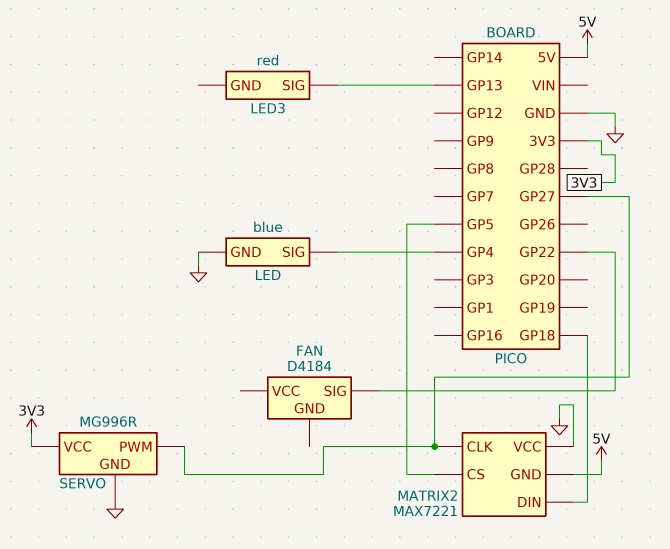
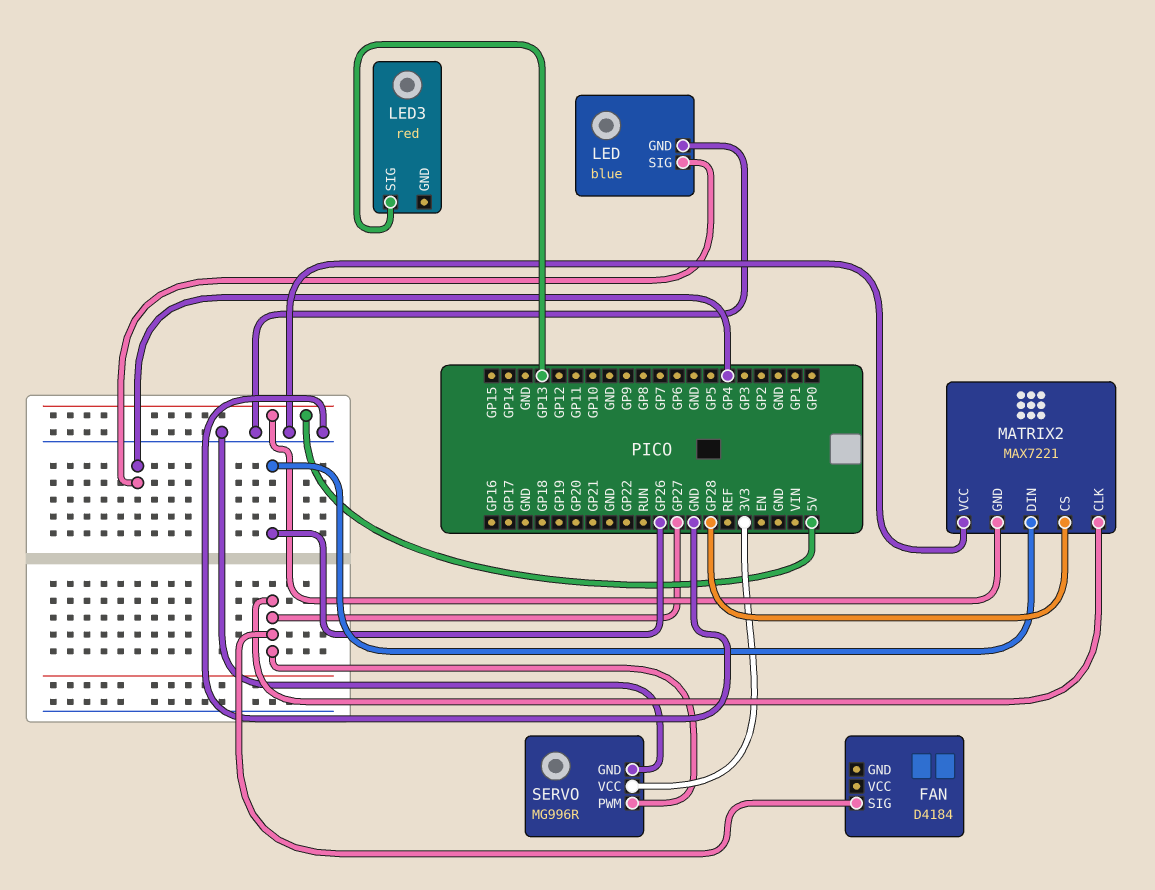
FAN pin SIG: GP22 -> GP27
MATRIX2 pin CS: GP5 -> GP28
MATRIX2 pin DIN: GP18 -> GP26

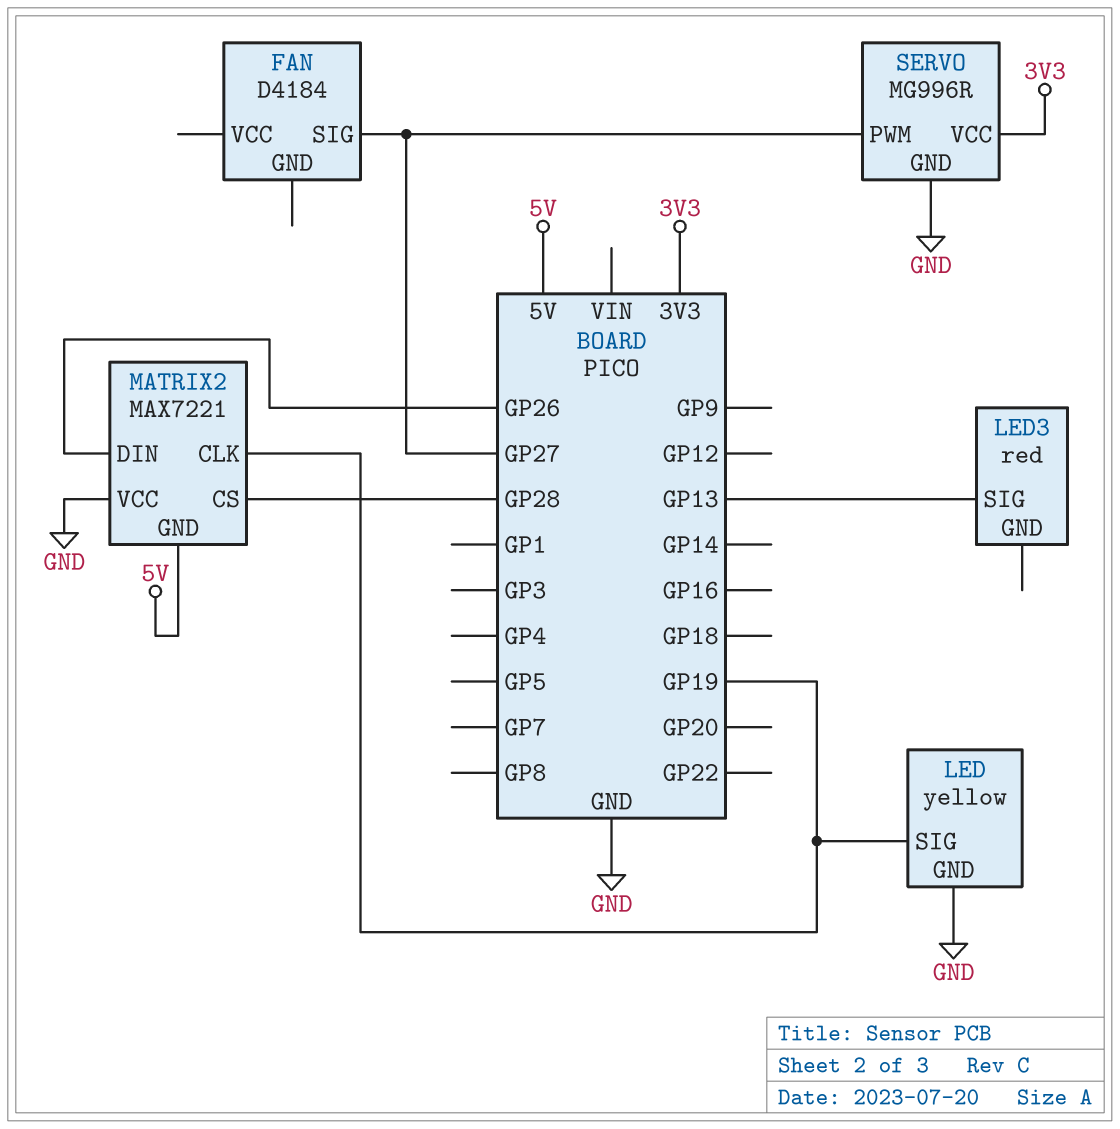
LED: blue -> yellow
LED pin SIG: GP4 -> GP19
MATRIX2 pin CLK: GP27 -> GP19

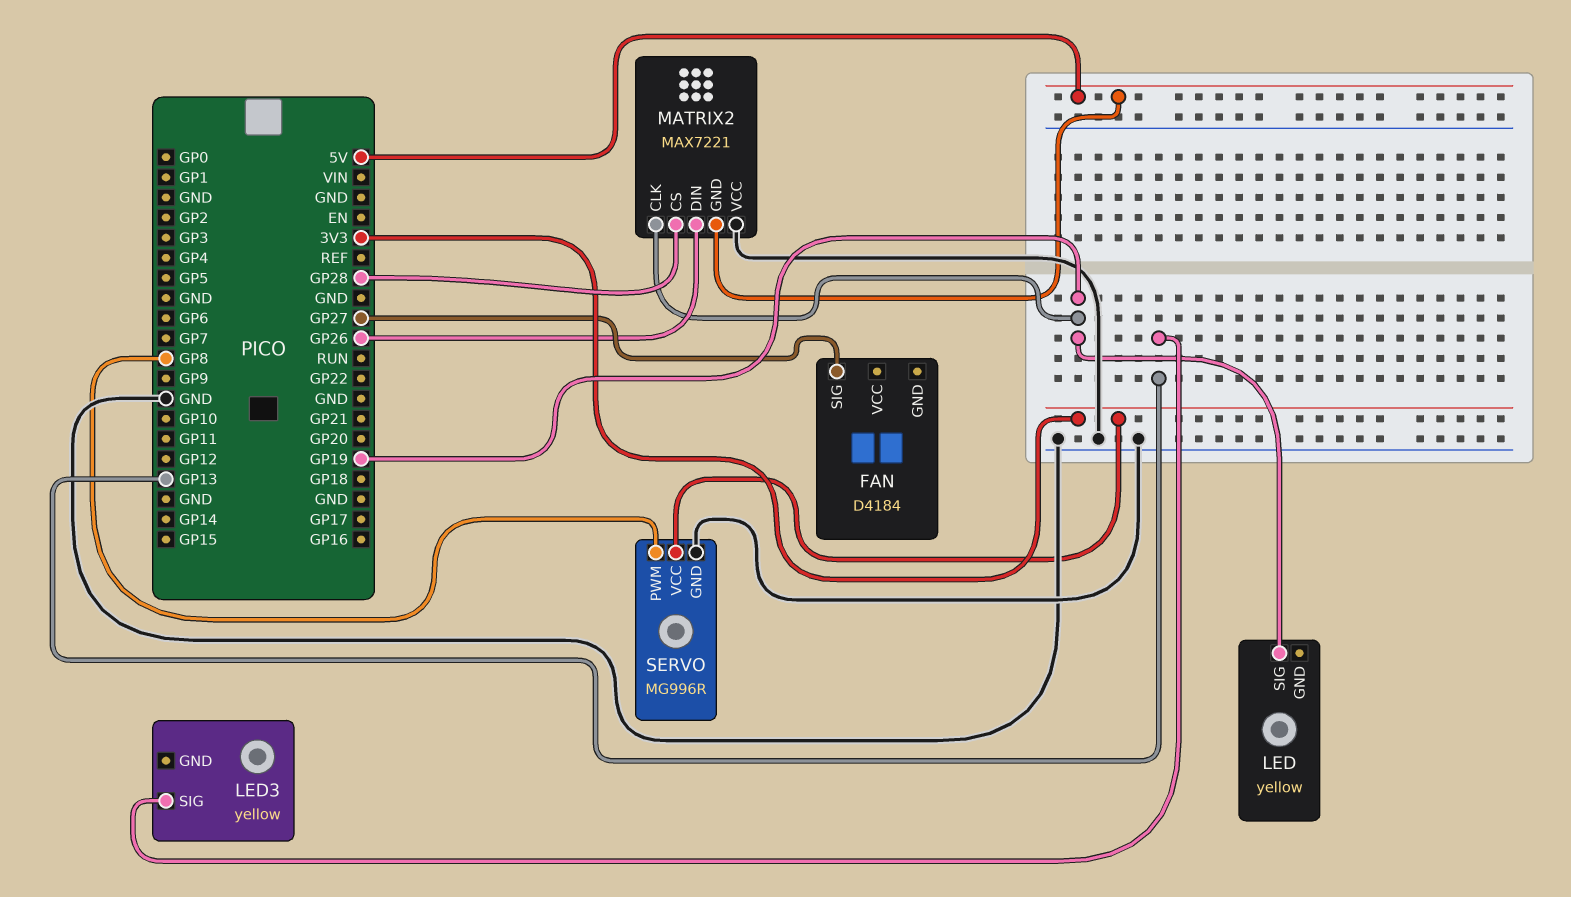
LED pin GND: GND -> none
LED3: red -> yellow
SERVO pin PWM: GP27 -> GP8

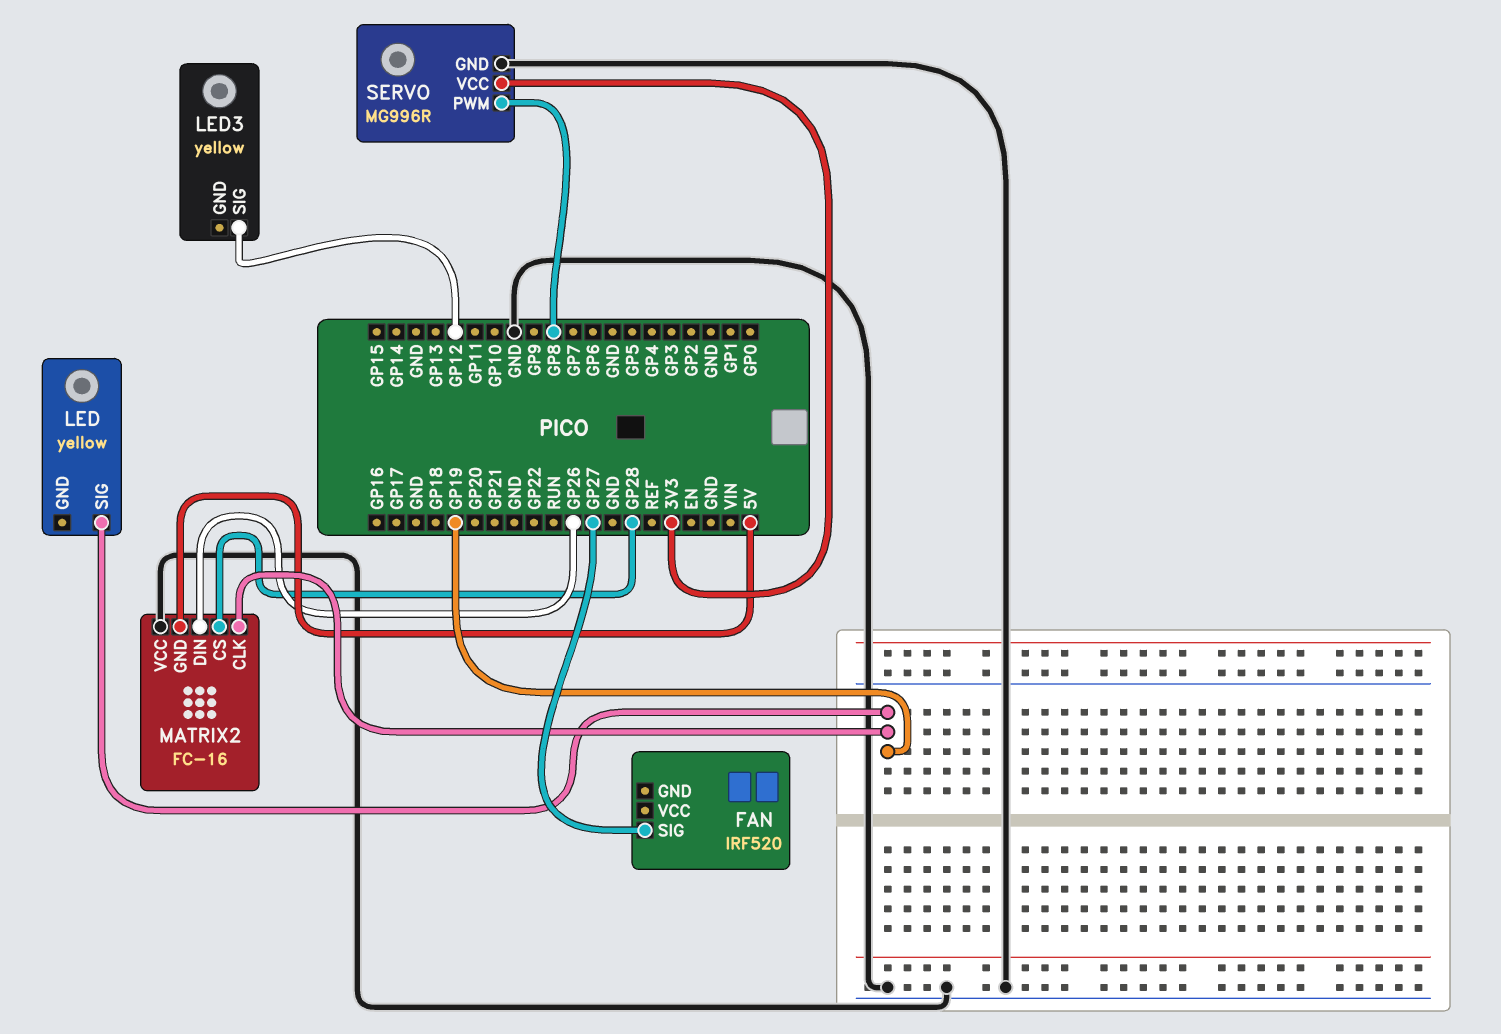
FAN: D4184 -> IRF520
LED3 pin SIG: GP13 -> GP12
MATRIX2: MAX7221 -> FC-16

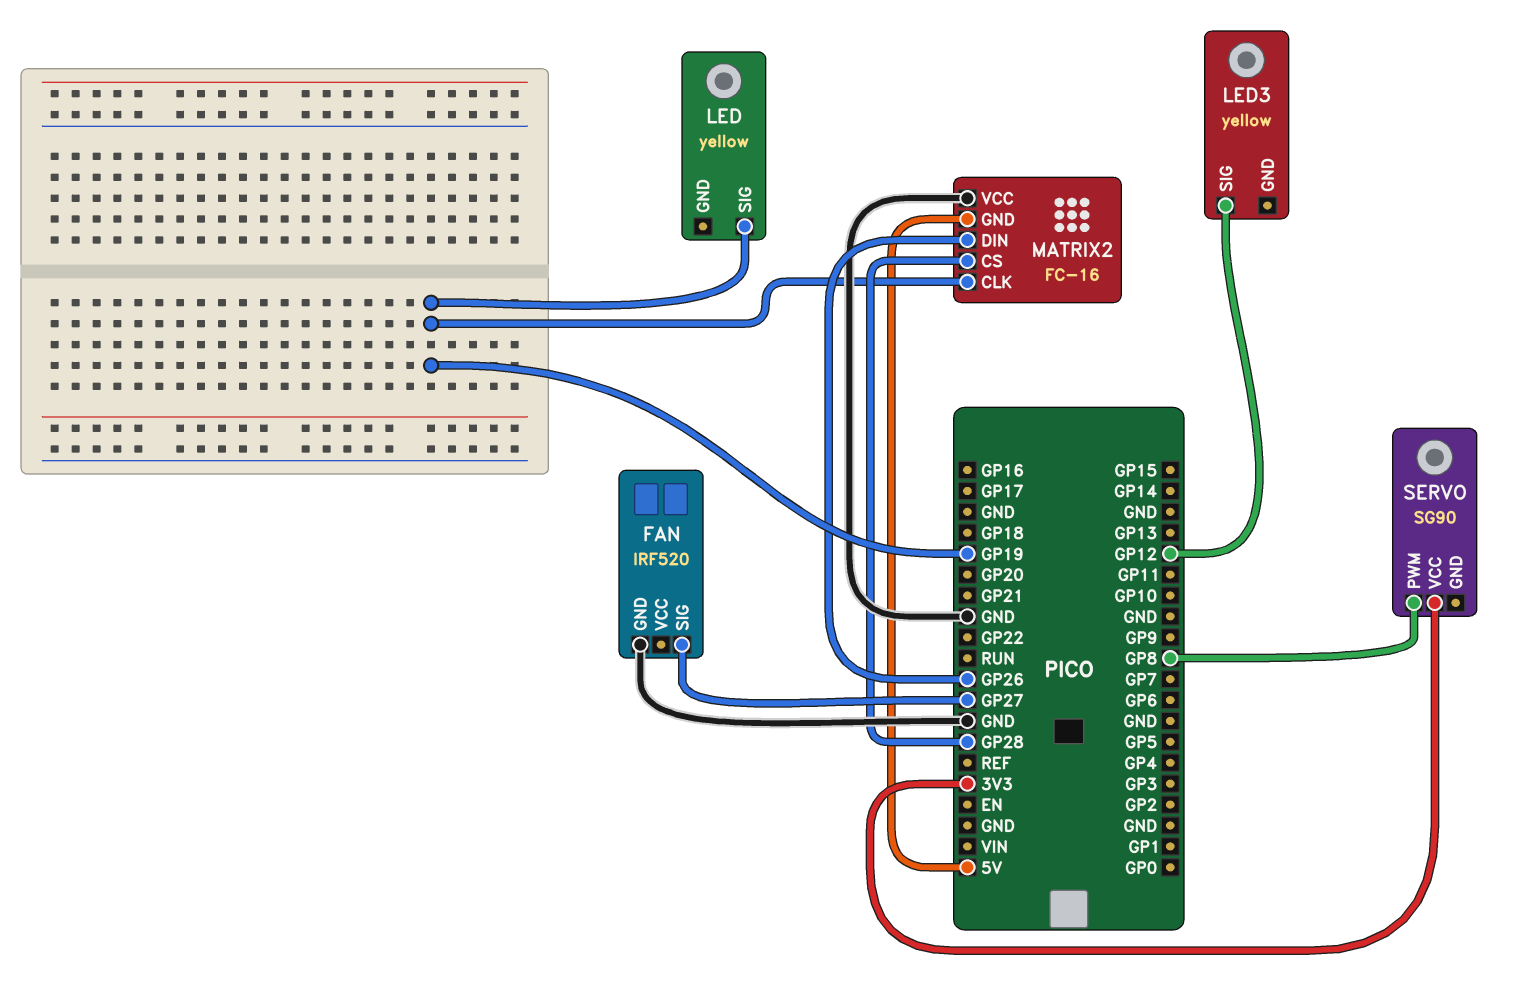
FAN pin GND: none -> GND
SERVO: MG996R -> SG90
SERVO pin GND: GND -> none

